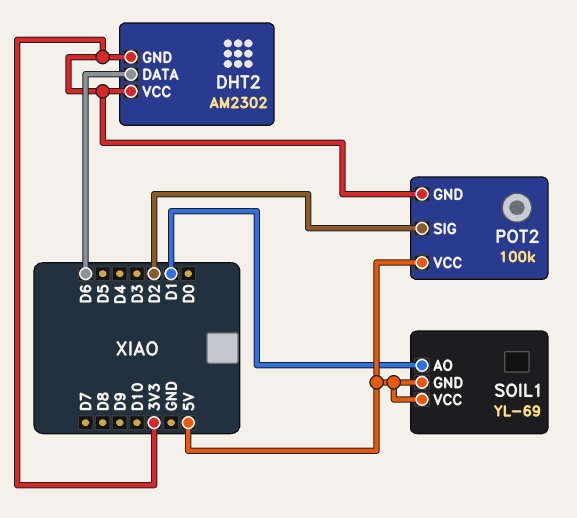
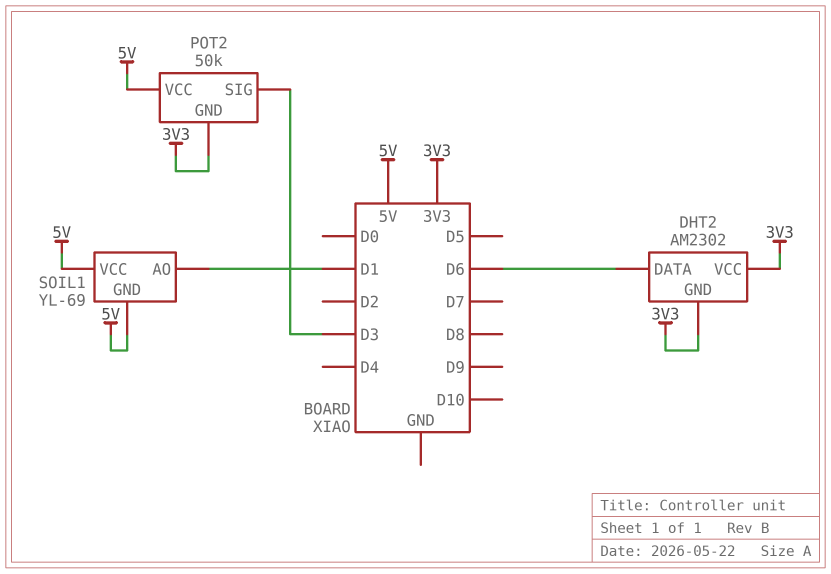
POT2: 100k -> 50k
POT2 pin SIG: D2 -> D3

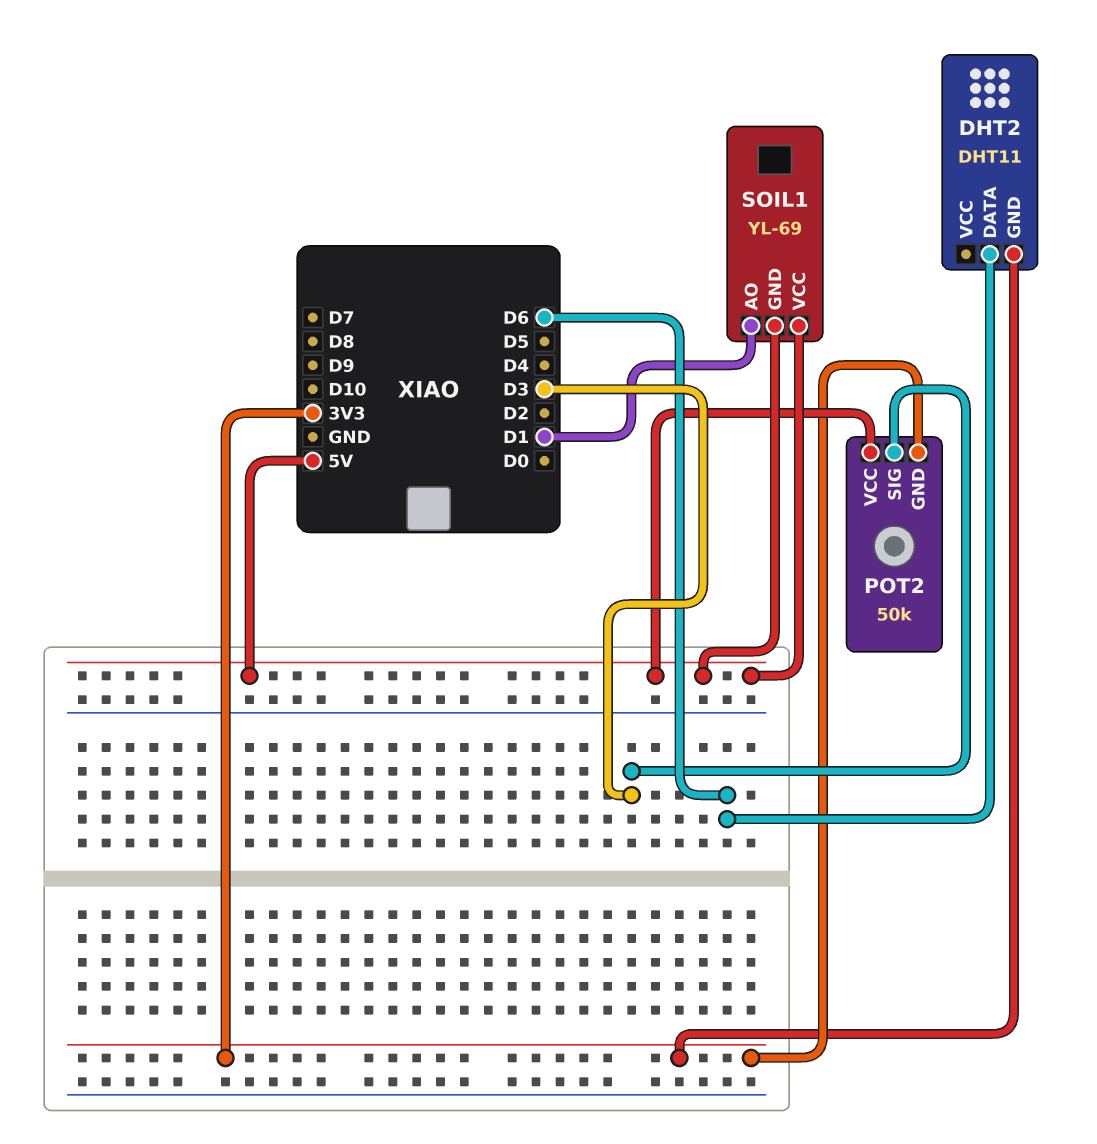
DHT2: AM2302 -> DHT11
DHT2 pin VCC: 3V3 -> none

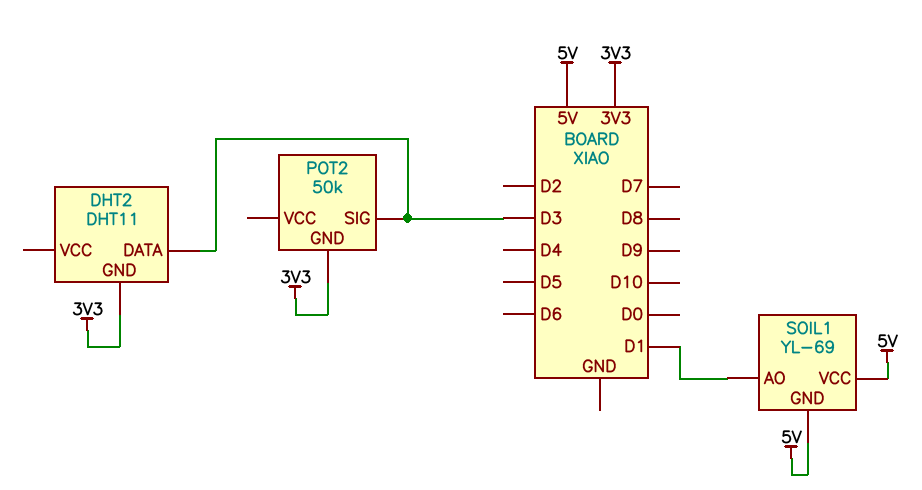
DHT2 pin DATA: D6 -> D3
POT2 pin VCC: 5V -> none

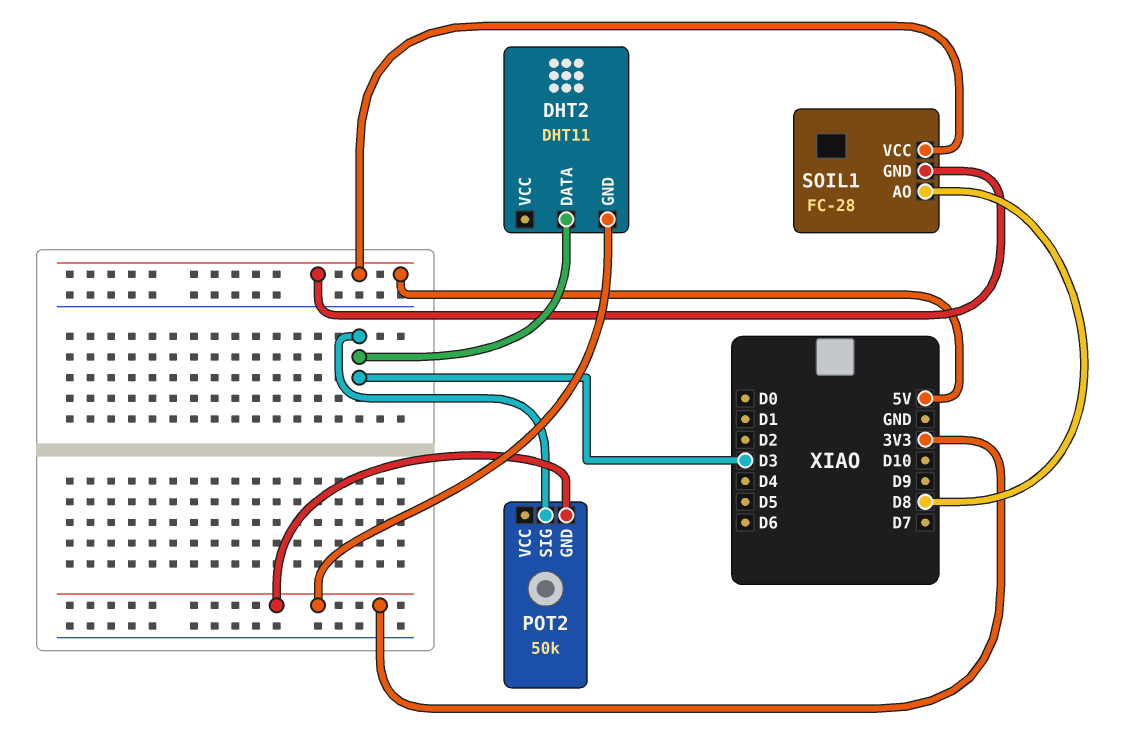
SOIL1: YL-69 -> FC-28
SOIL1 pin AO: D1 -> D8

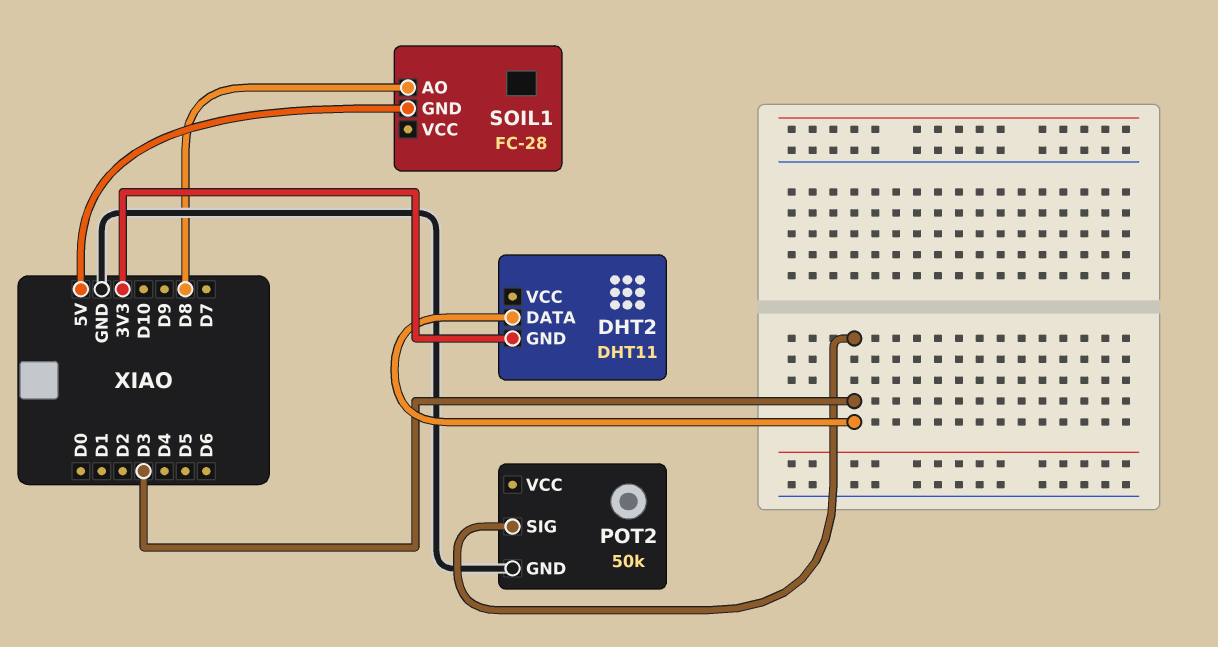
POT2 pin GND: 3V3 -> GND
SOIL1 pin VCC: 5V -> none

